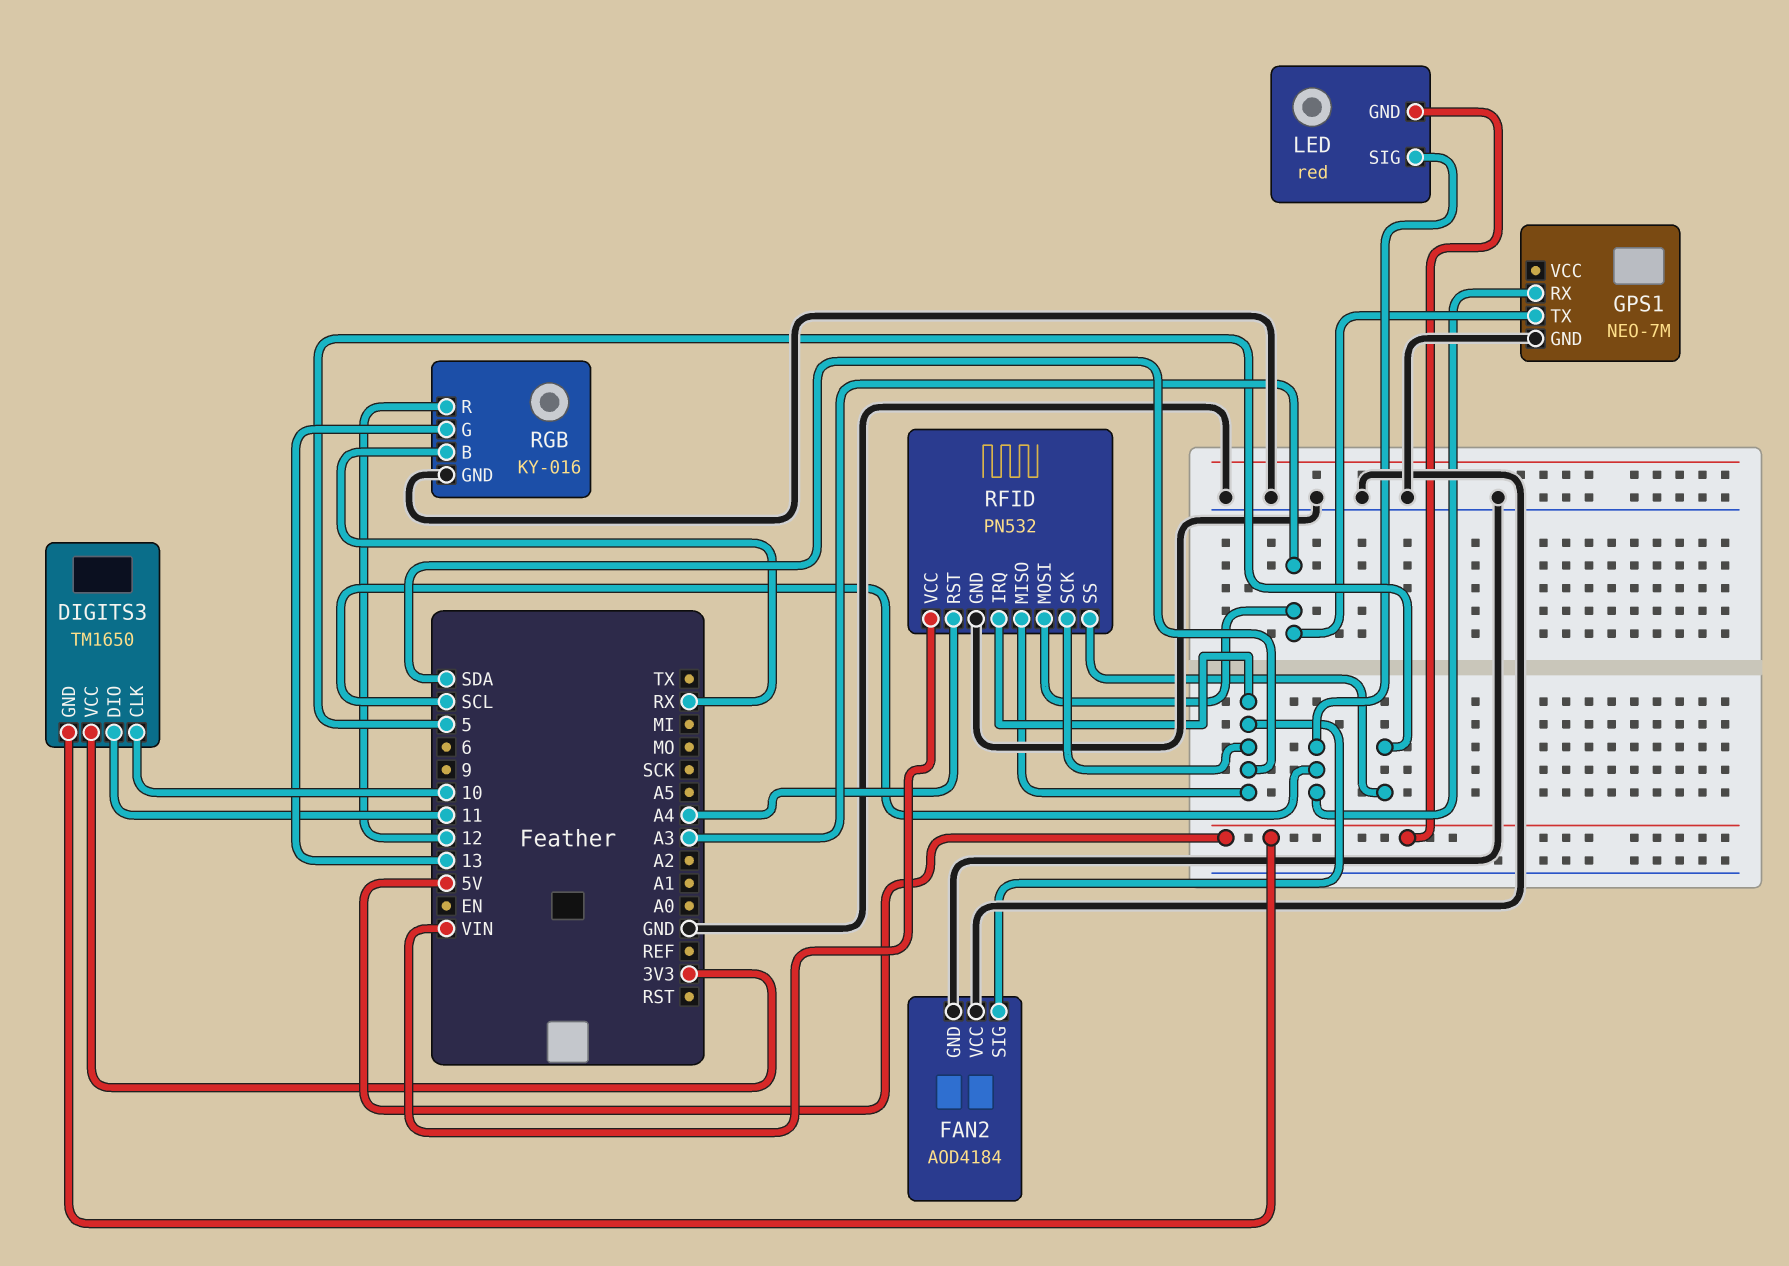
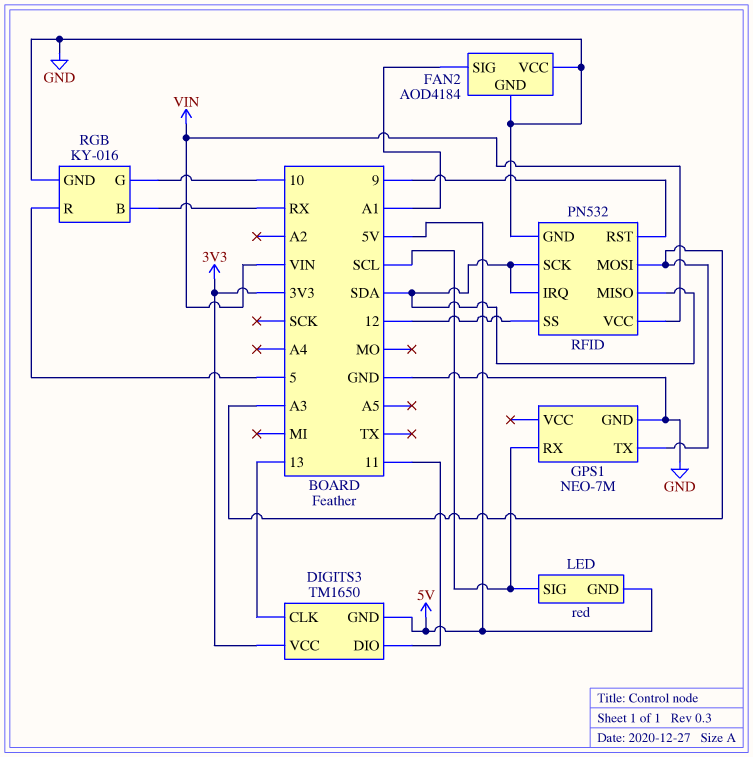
DIGITS3 pin CLK: 10 -> 13
FAN2 pin SIG: SDA -> A1
RFID pin RST: A4 -> 9
RFID pin SS: 5 -> 12
RGB pin G: 13 -> 10
RGB pin R: 12 -> 5

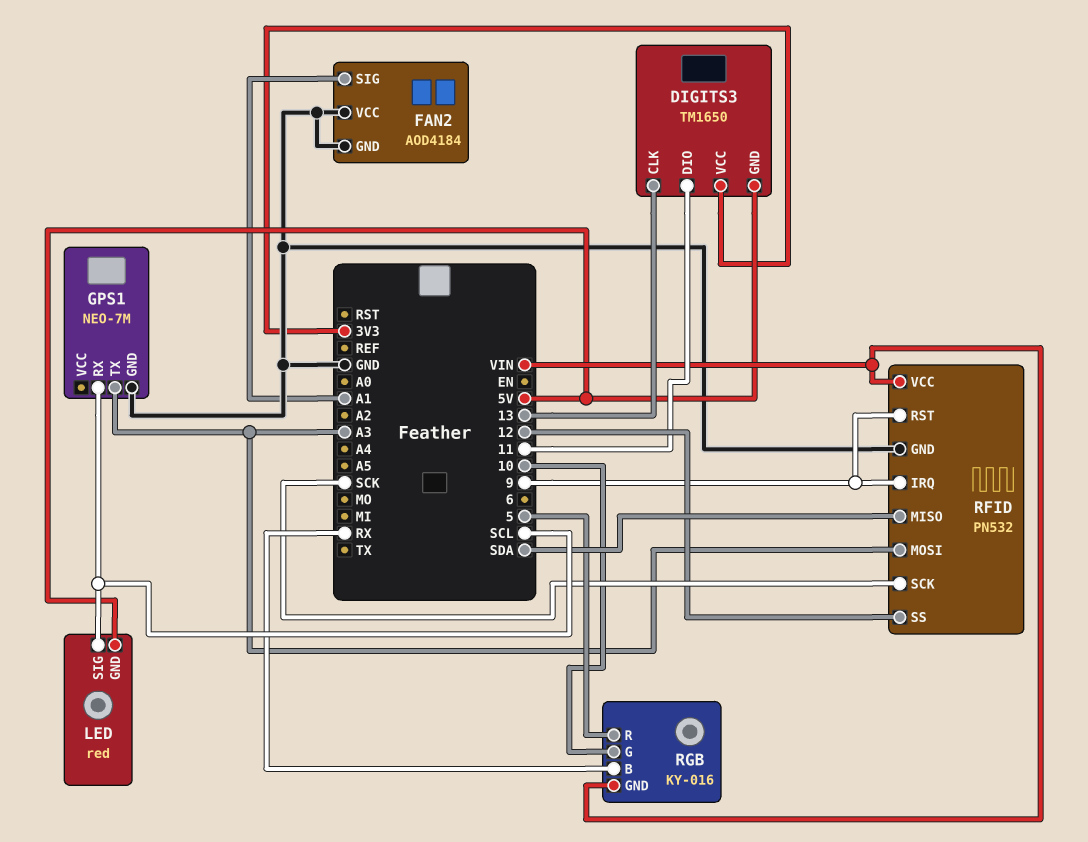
RFID pin IRQ: SDA -> 9
RFID pin SCK: SDA -> SCK
RGB pin GND: GND -> VIN

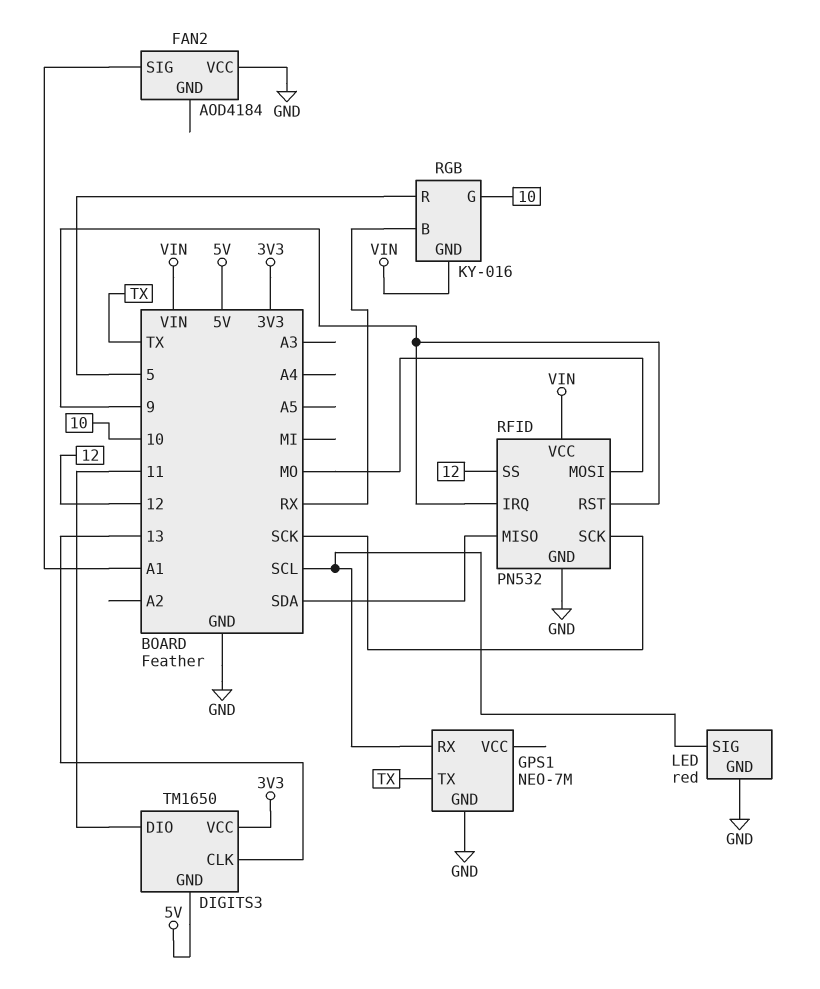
FAN2 pin GND: GND -> none
GPS1 pin TX: A3 -> TX
LED pin GND: 5V -> GND
RFID pin MOSI: A3 -> MO

